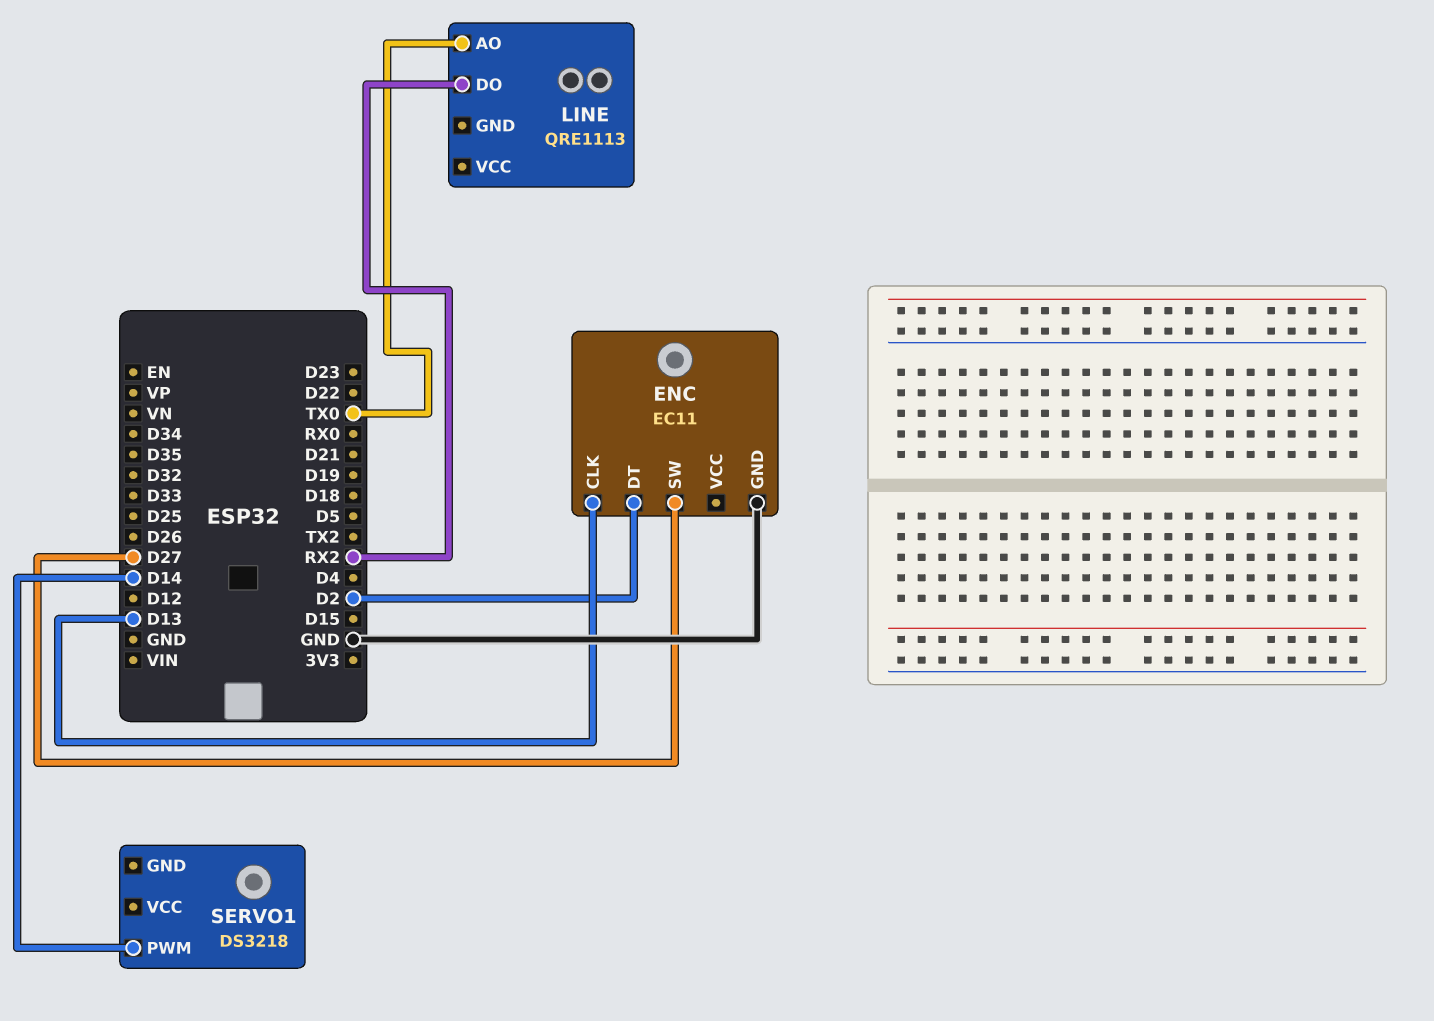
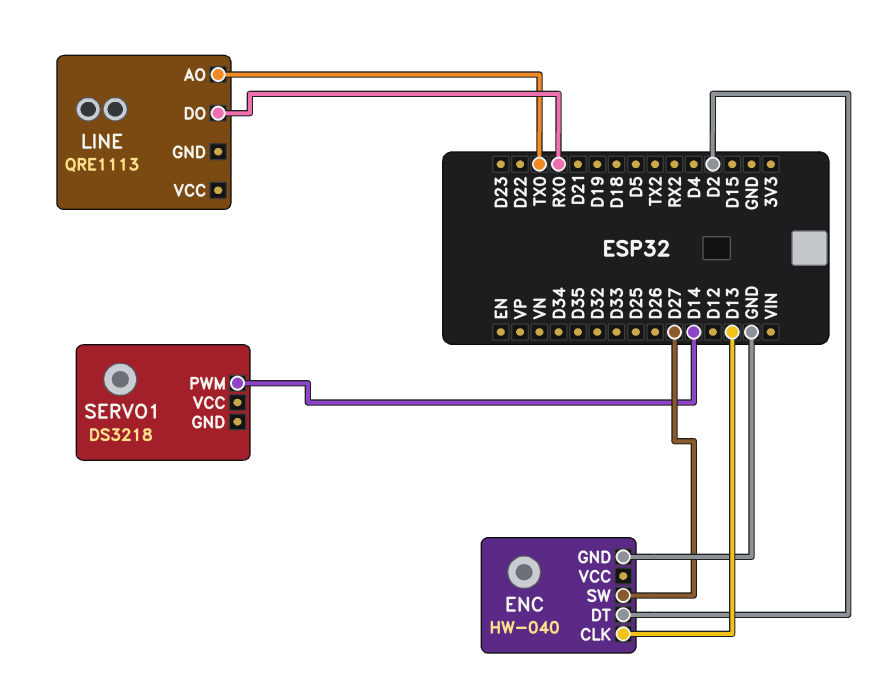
ENC: EC11 -> HW-040
LINE pin DO: RX2 -> RX0

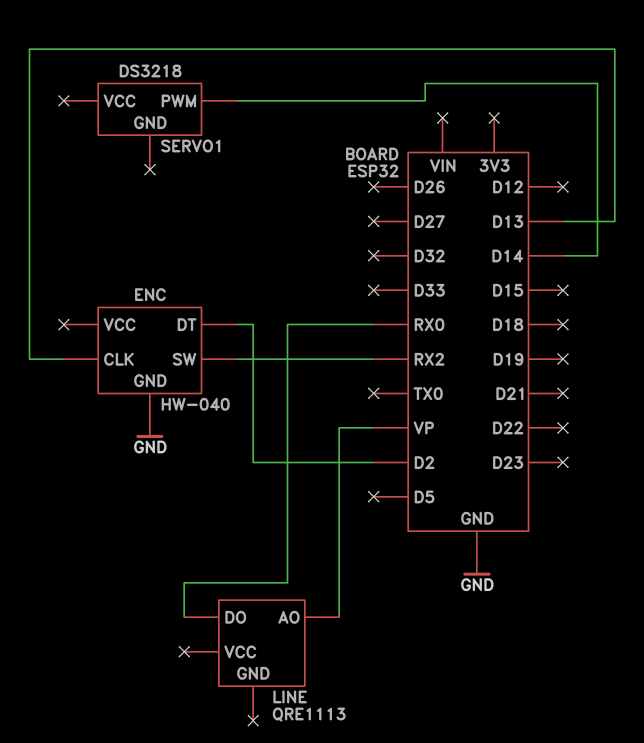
ENC pin SW: D27 -> RX2
LINE pin AO: TX0 -> VP

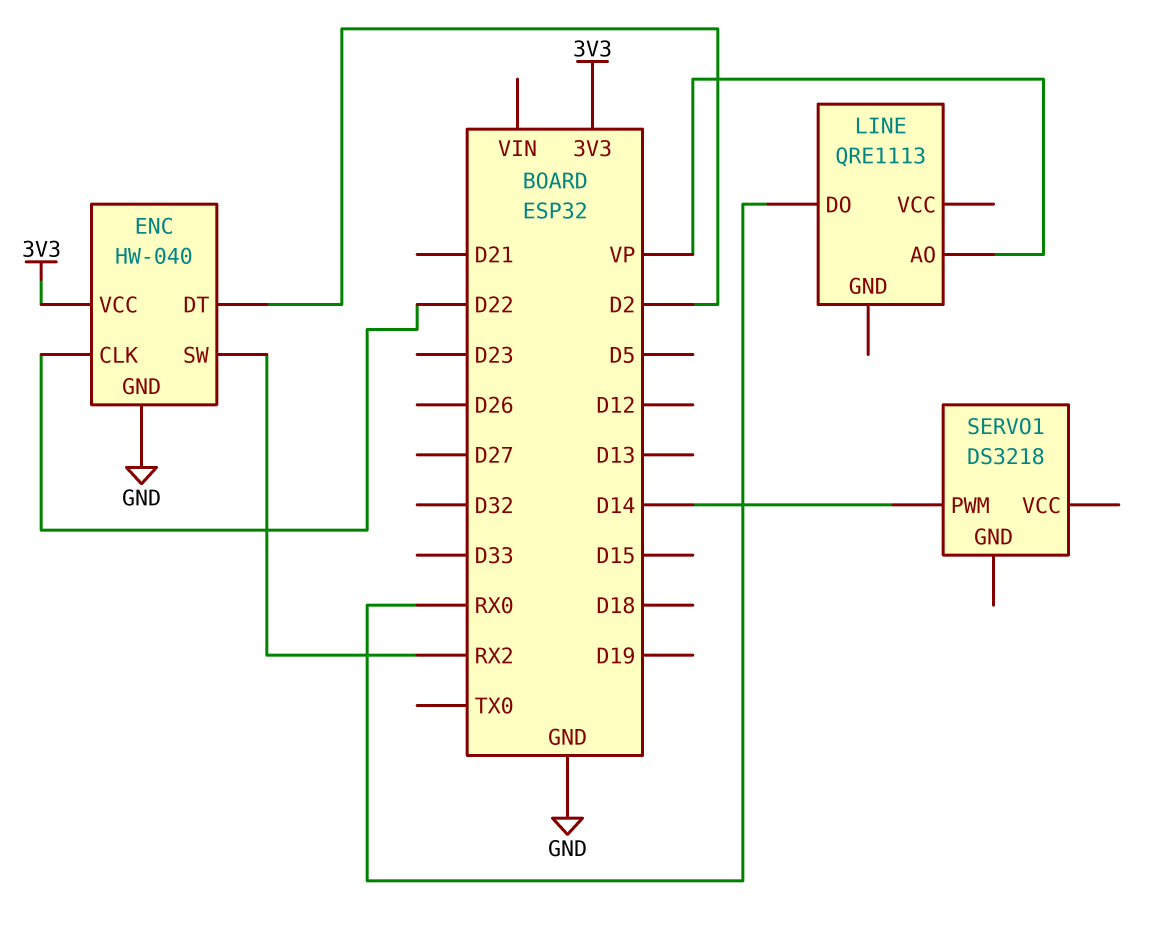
ENC pin CLK: D13 -> D22
ENC pin VCC: none -> 3V3

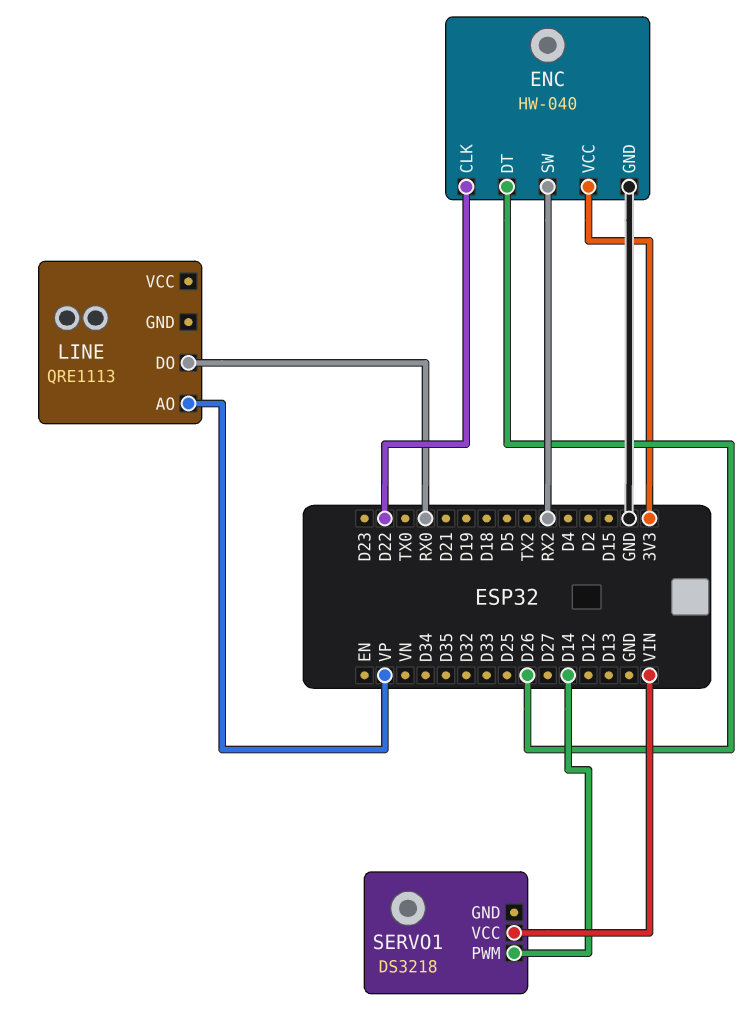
ENC pin DT: D2 -> D26
SERVO1 pin VCC: none -> VIN

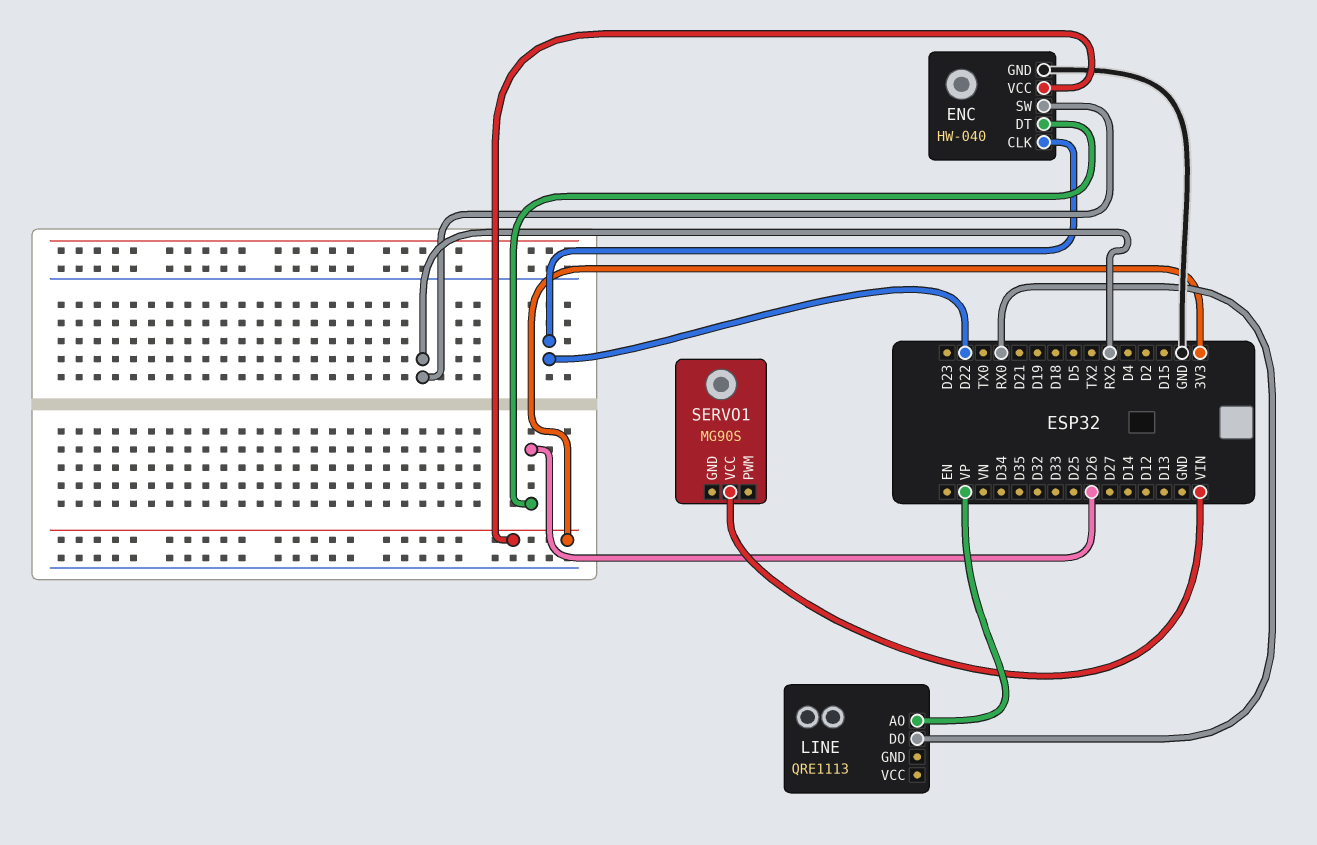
SERVO1: DS3218 -> MG90S
SERVO1 pin PWM: D14 -> none

